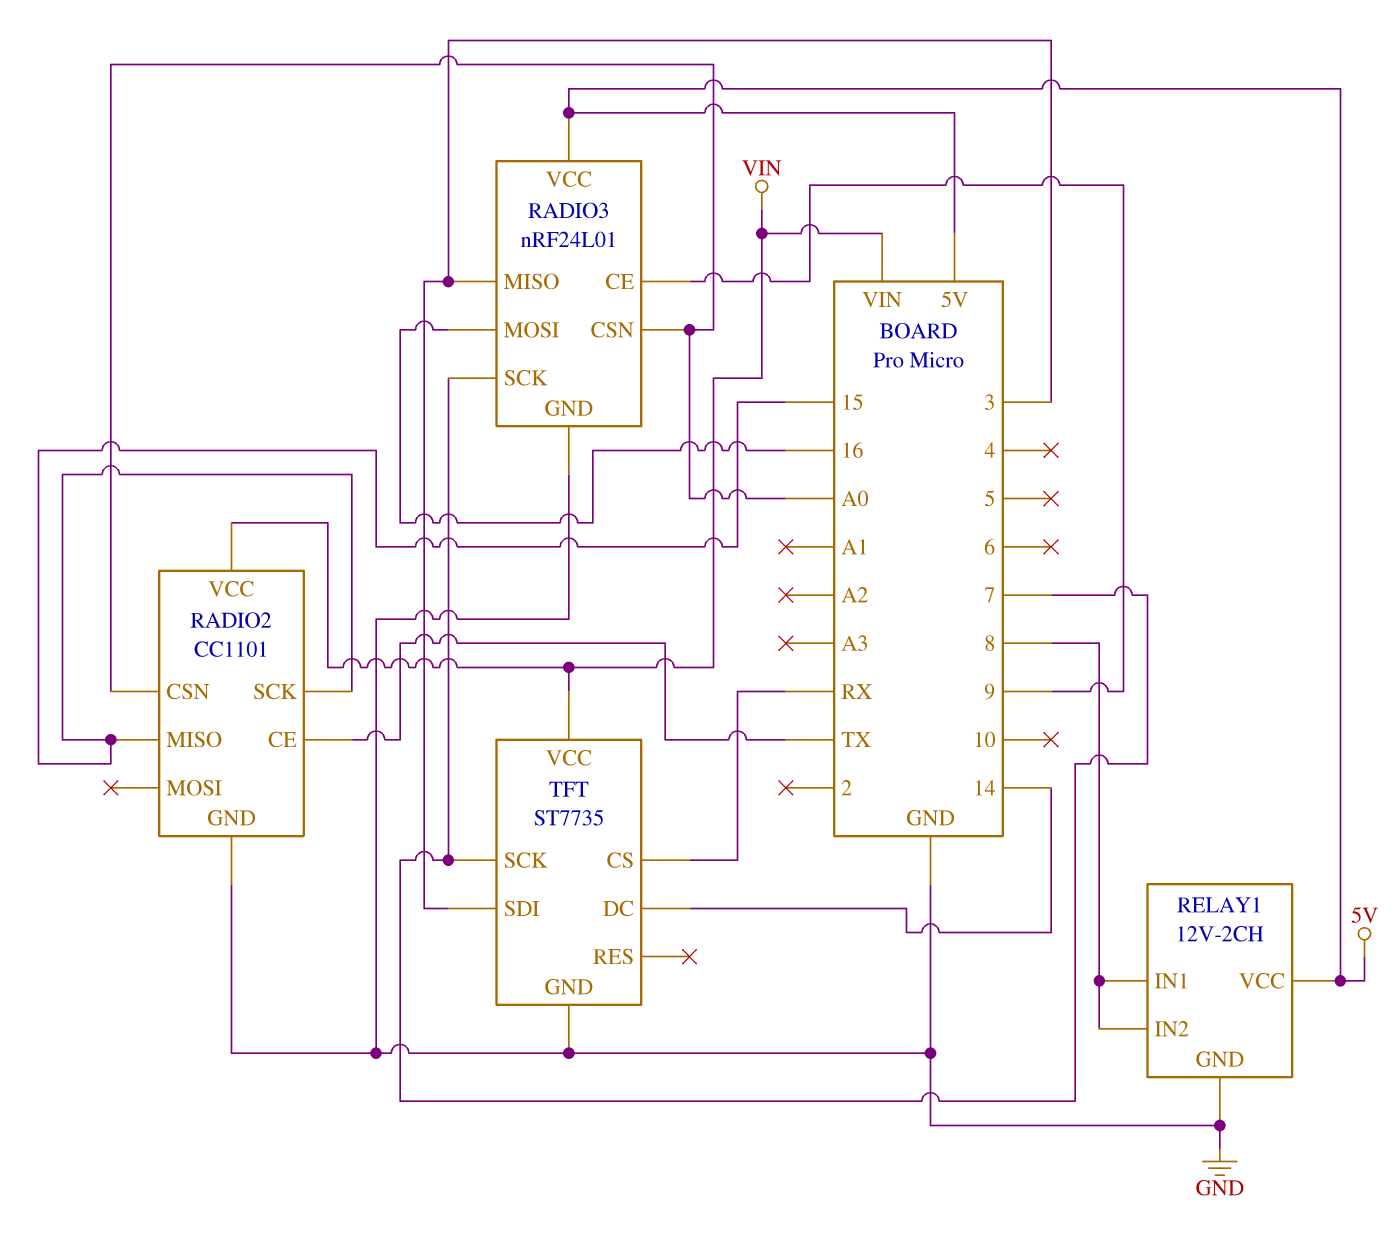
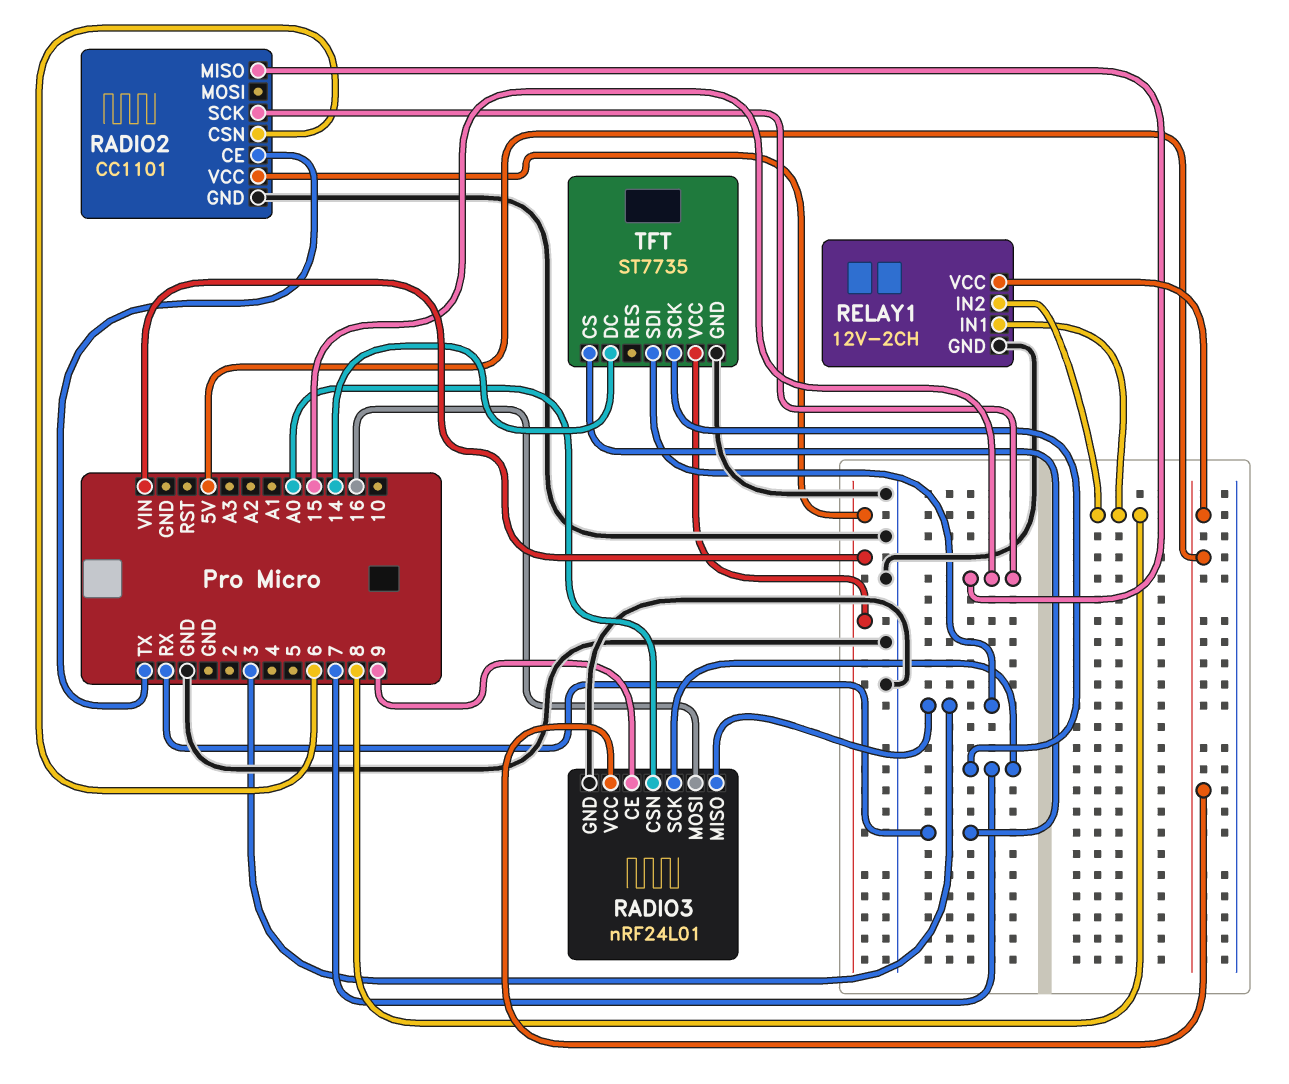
RADIO2 pin CSN: A0 -> 6

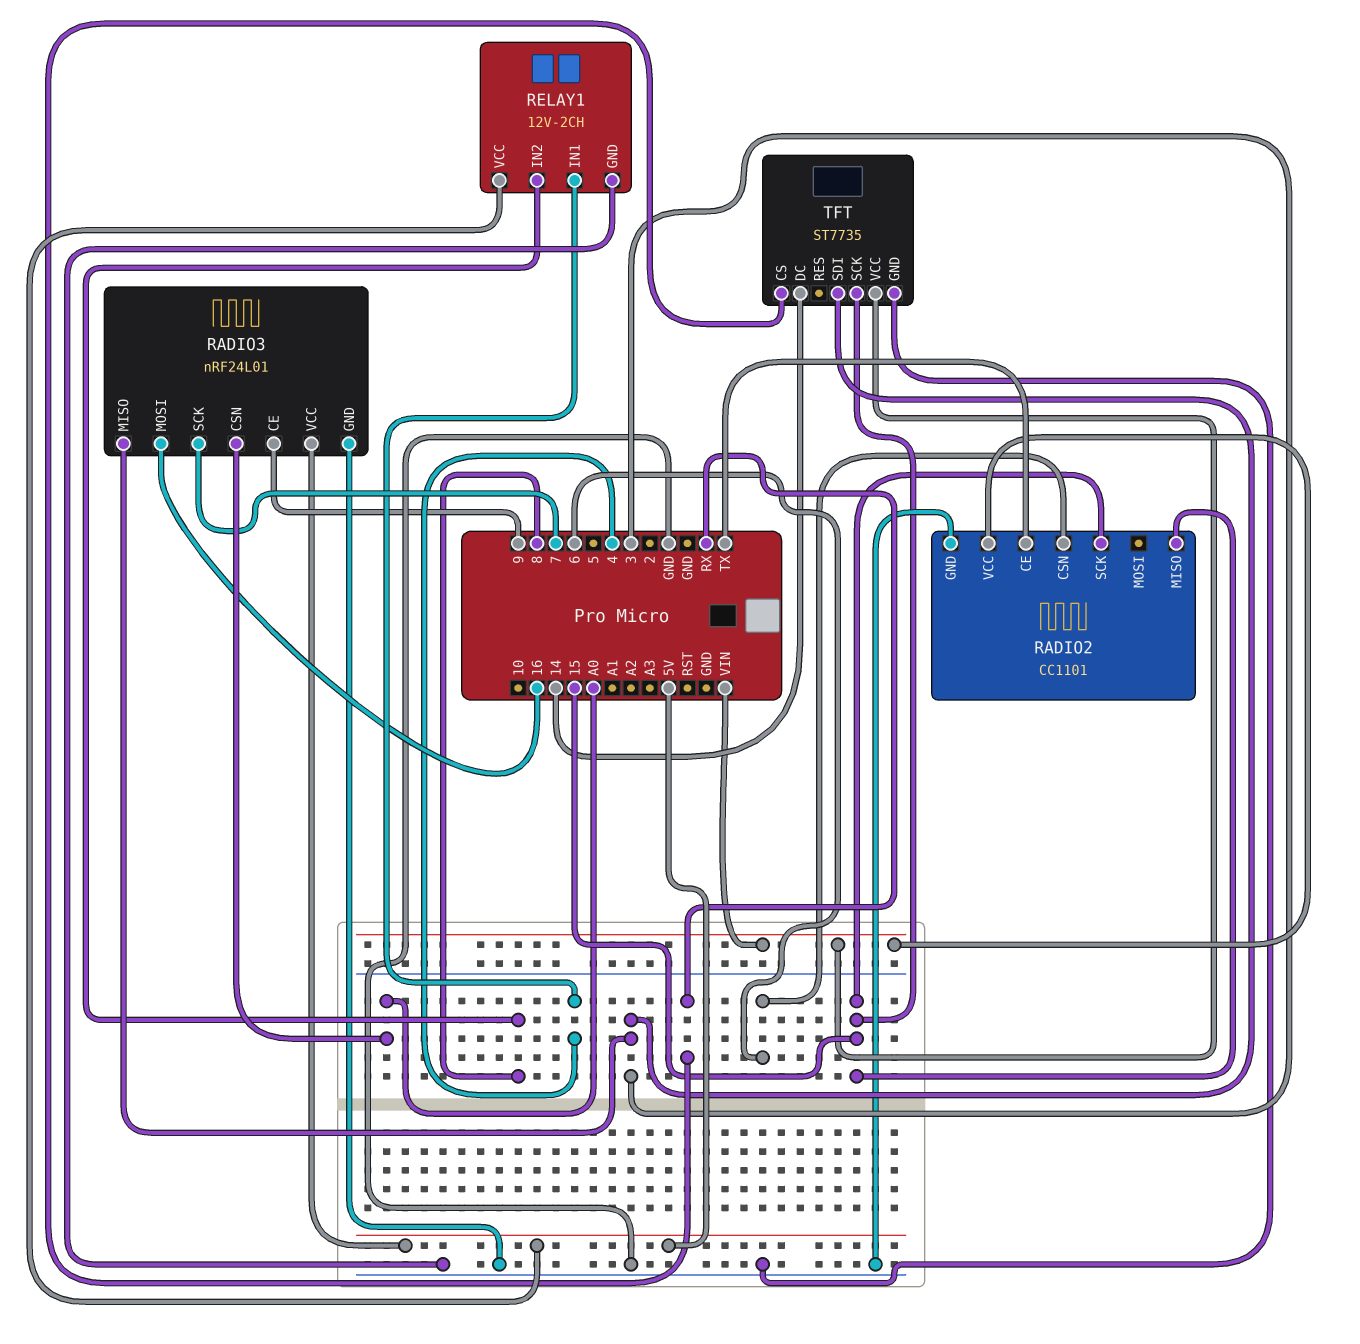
RELAY1 pin IN1: 8 -> 4
TFT pin SCK: 7 -> 15

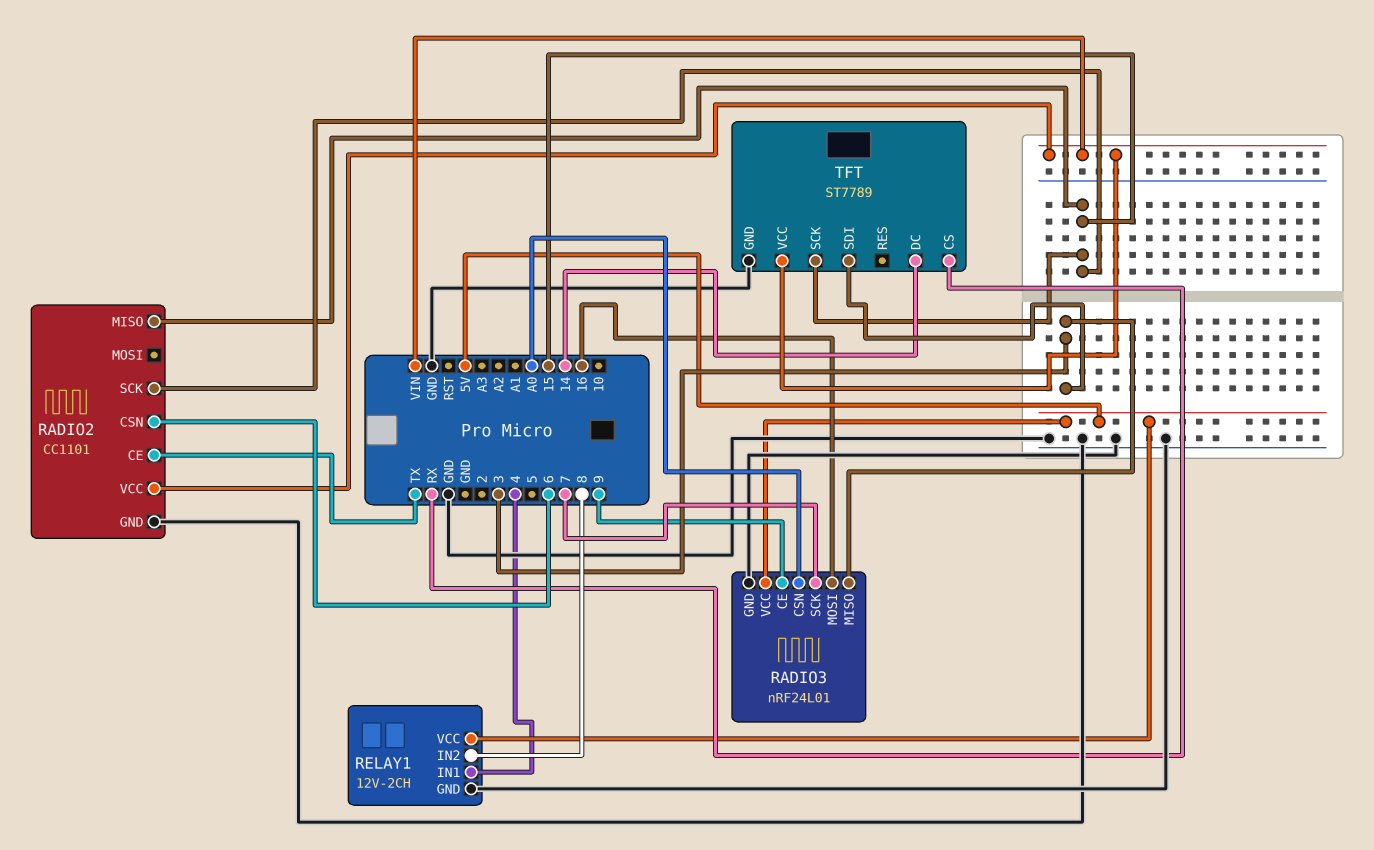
TFT: ST7735 -> ST7789

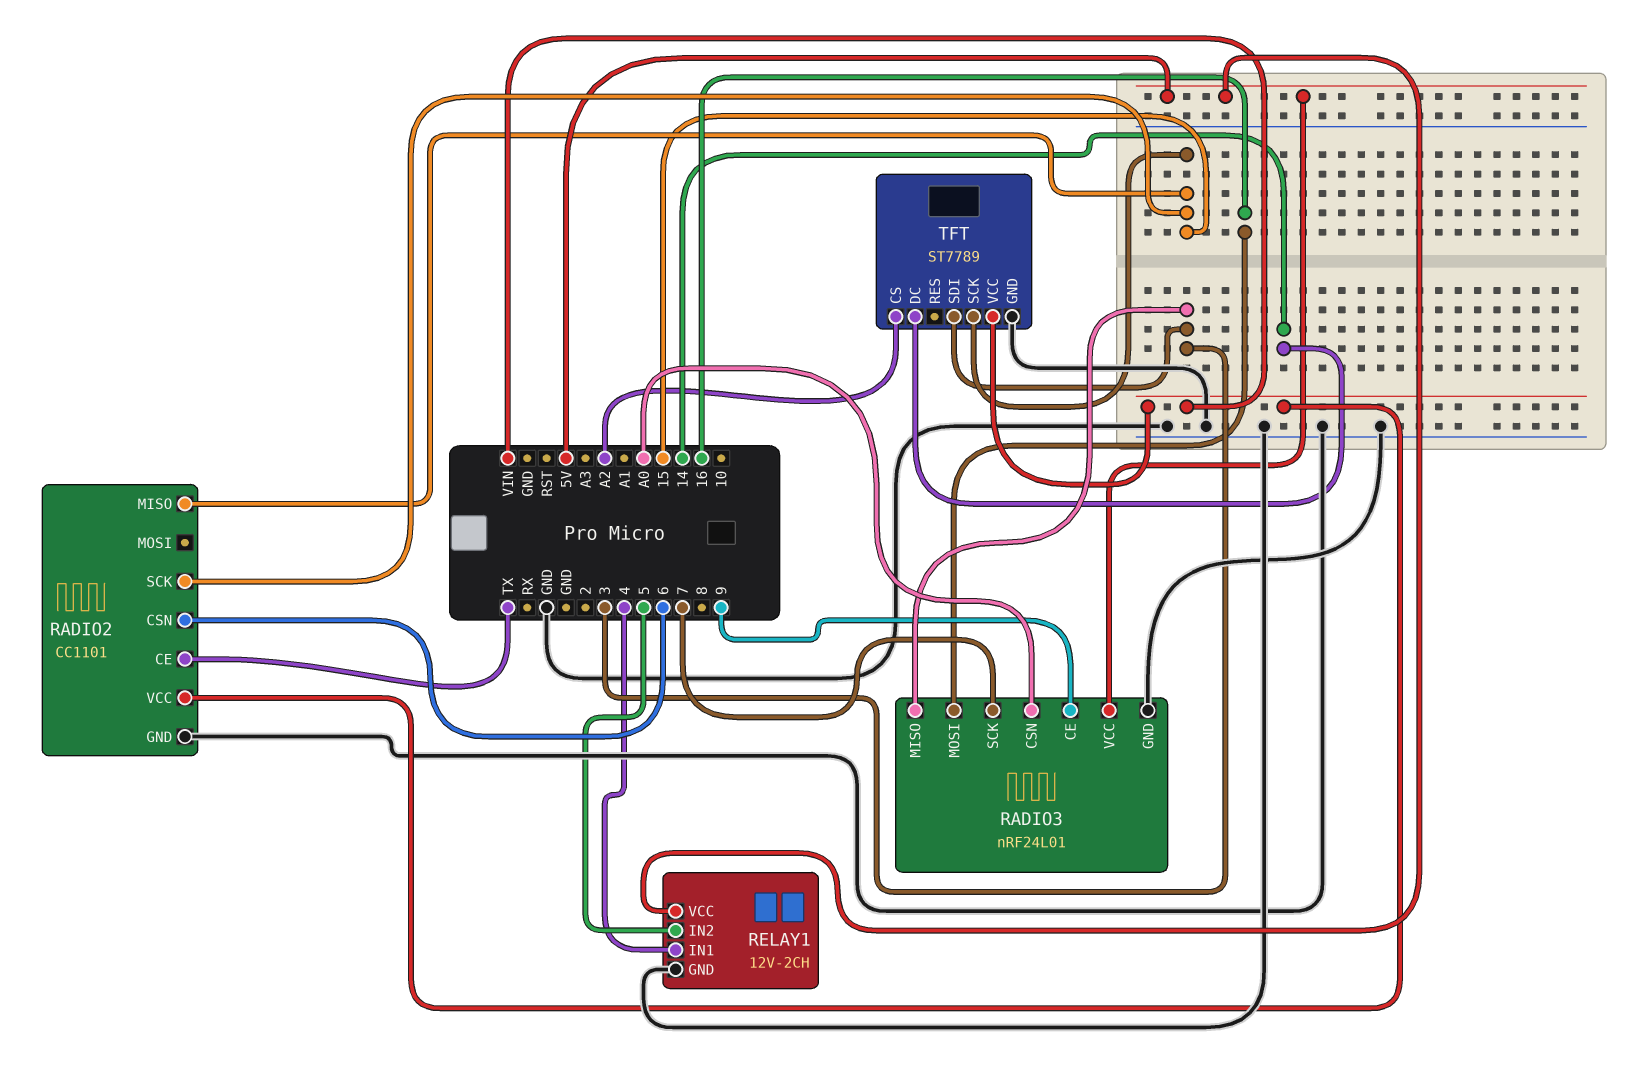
RELAY1 pin IN2: 8 -> 5
TFT pin CS: RX -> A2

